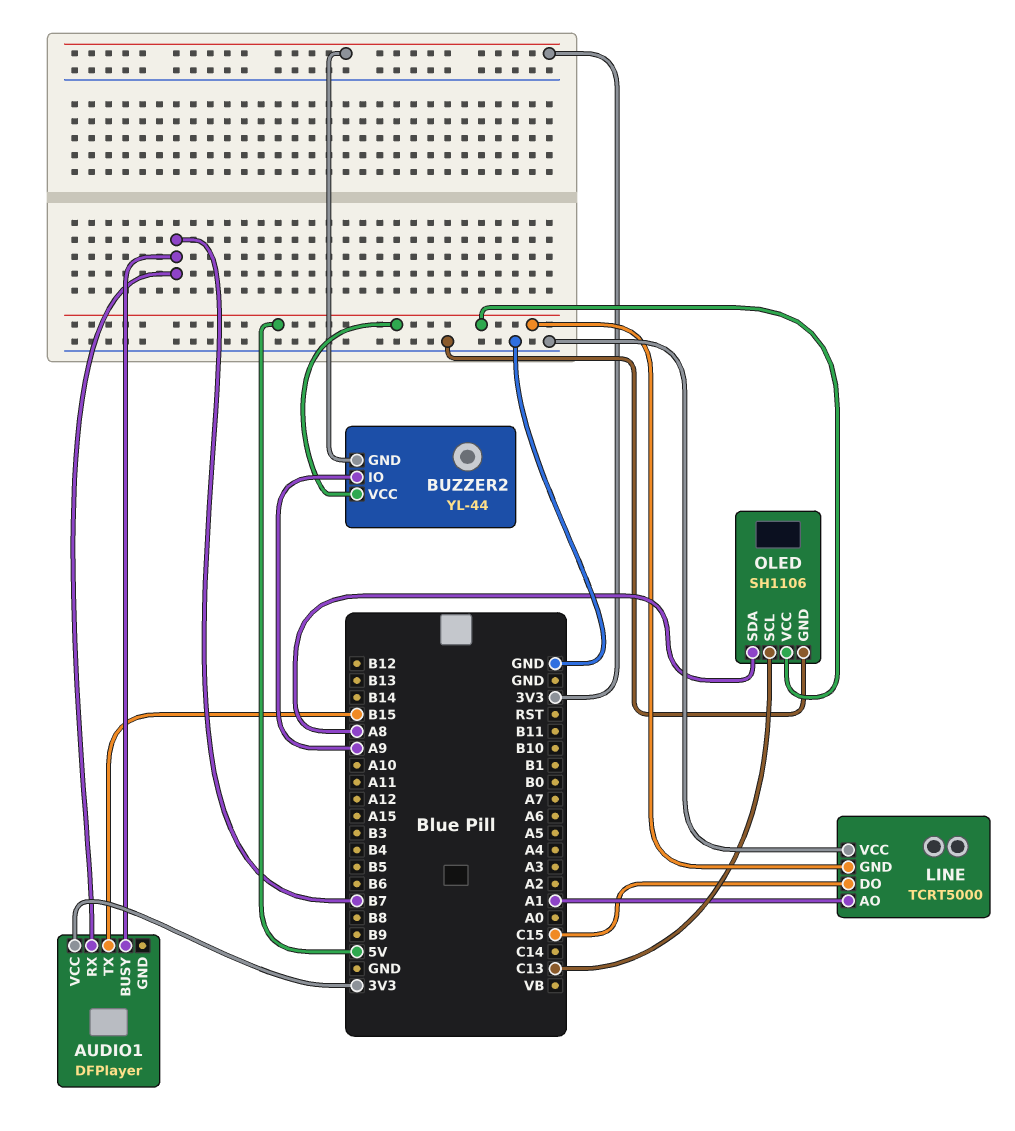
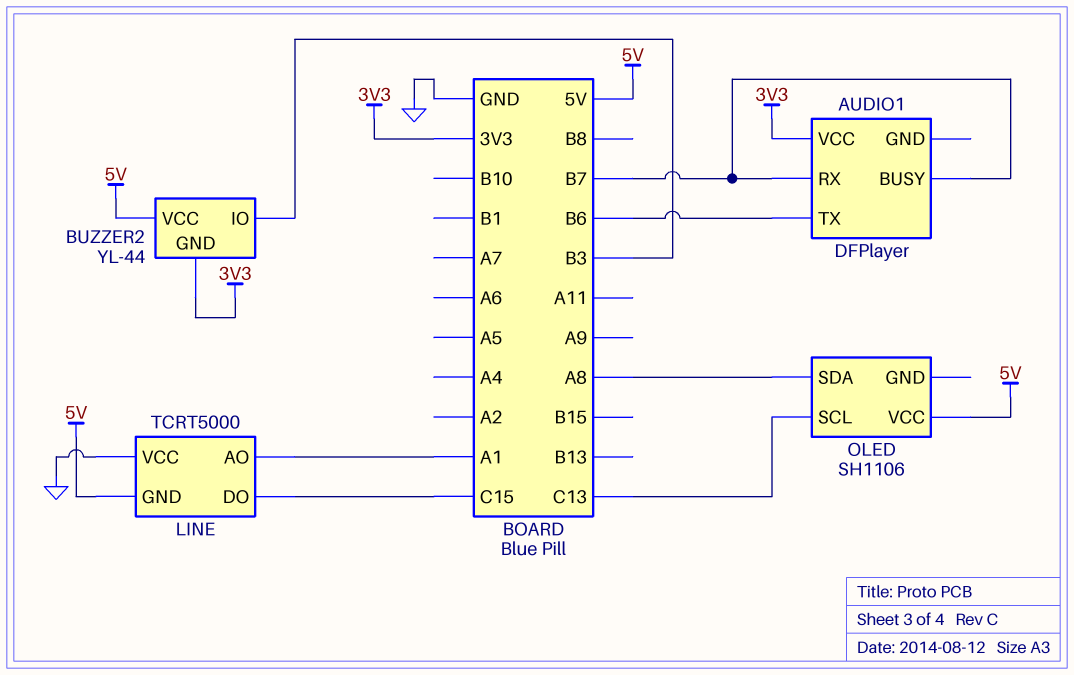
AUDIO1 pin TX: B15 -> B6
BUZZER2 pin IO: A9 -> B3
OLED pin GND: GND -> none

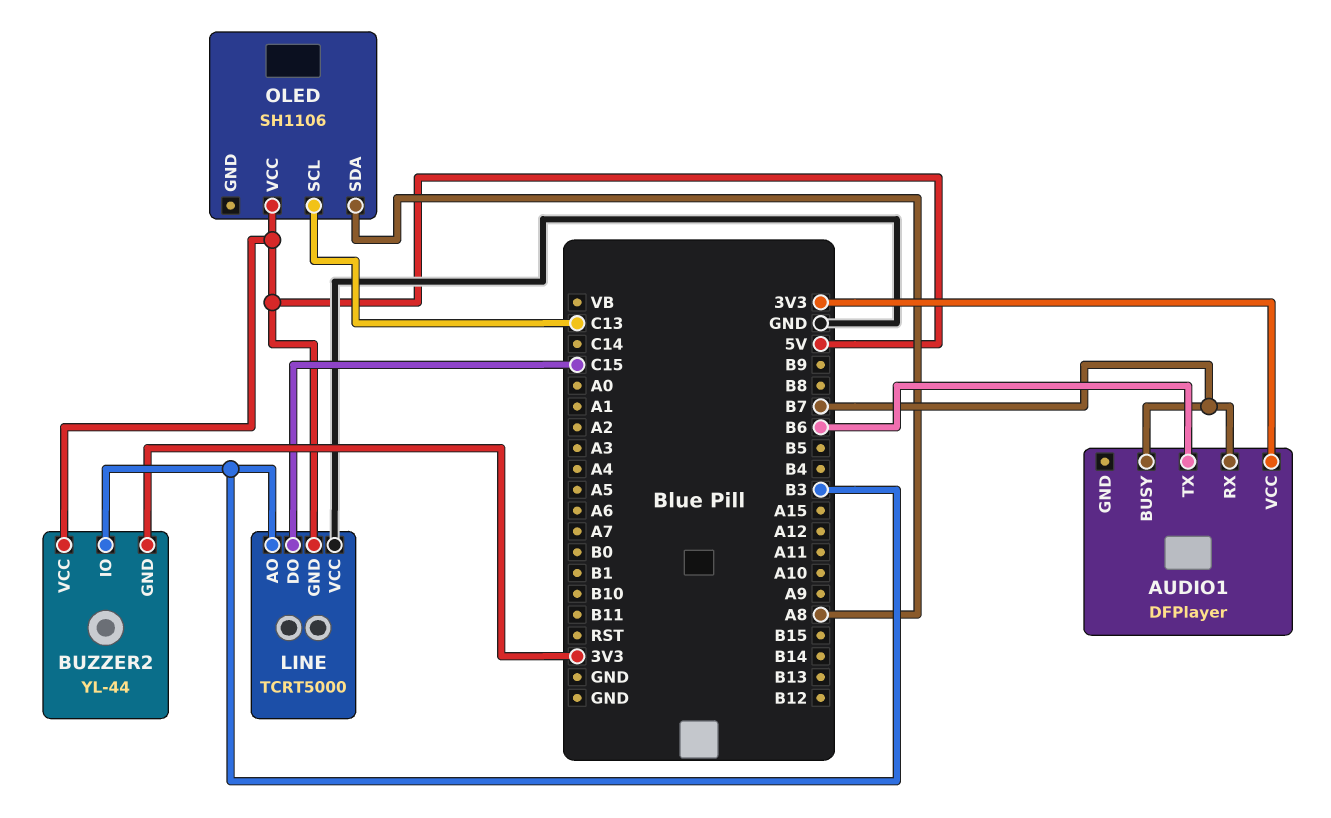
LINE pin AO: A1 -> B3

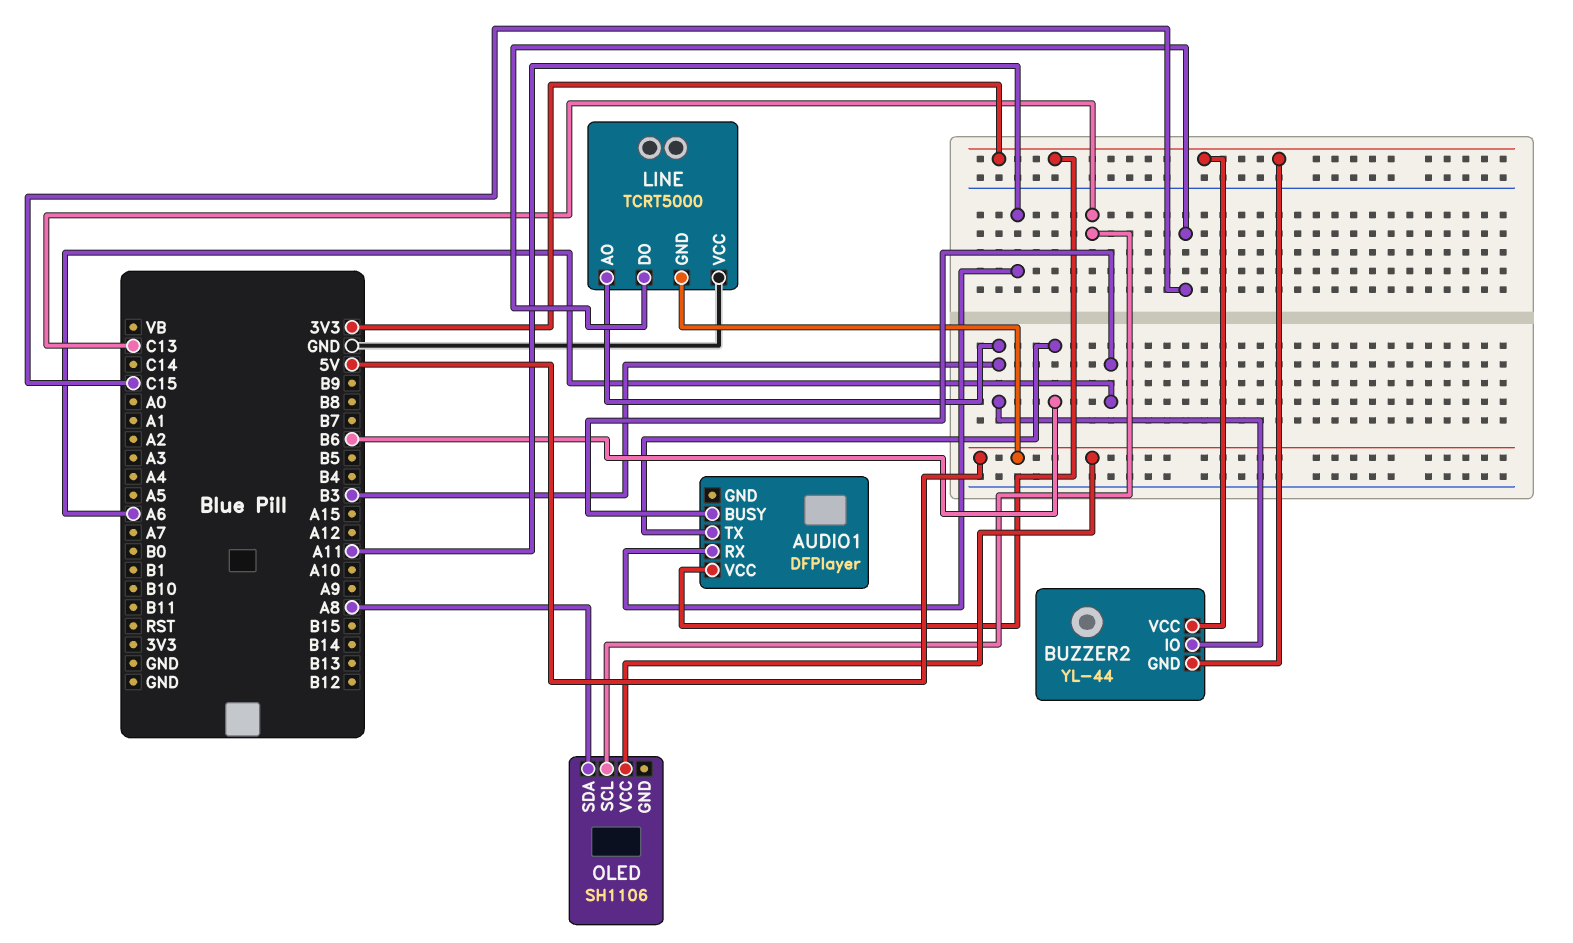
AUDIO1 pin BUSY: B7 -> A6
AUDIO1 pin RX: B7 -> A11
BUZZER2 pin VCC: 5V -> 3V3

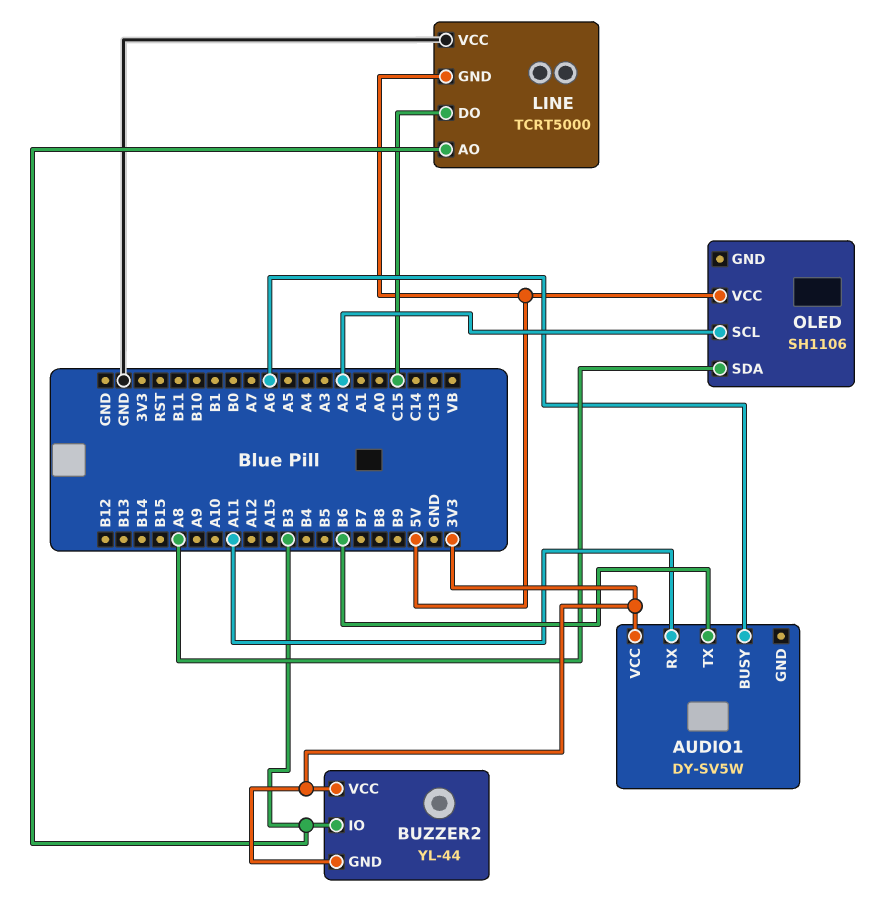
AUDIO1: DFPlayer -> DY-SV5W
OLED pin SCL: C13 -> A2

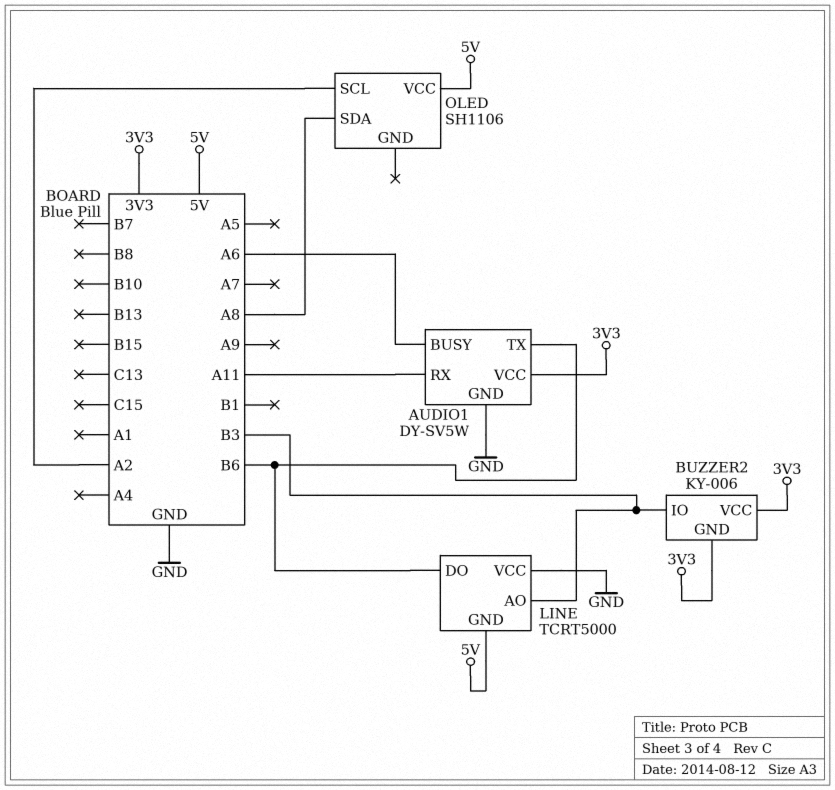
AUDIO1 pin GND: none -> GND
BUZZER2: YL-44 -> KY-006
LINE pin DO: C15 -> B6

